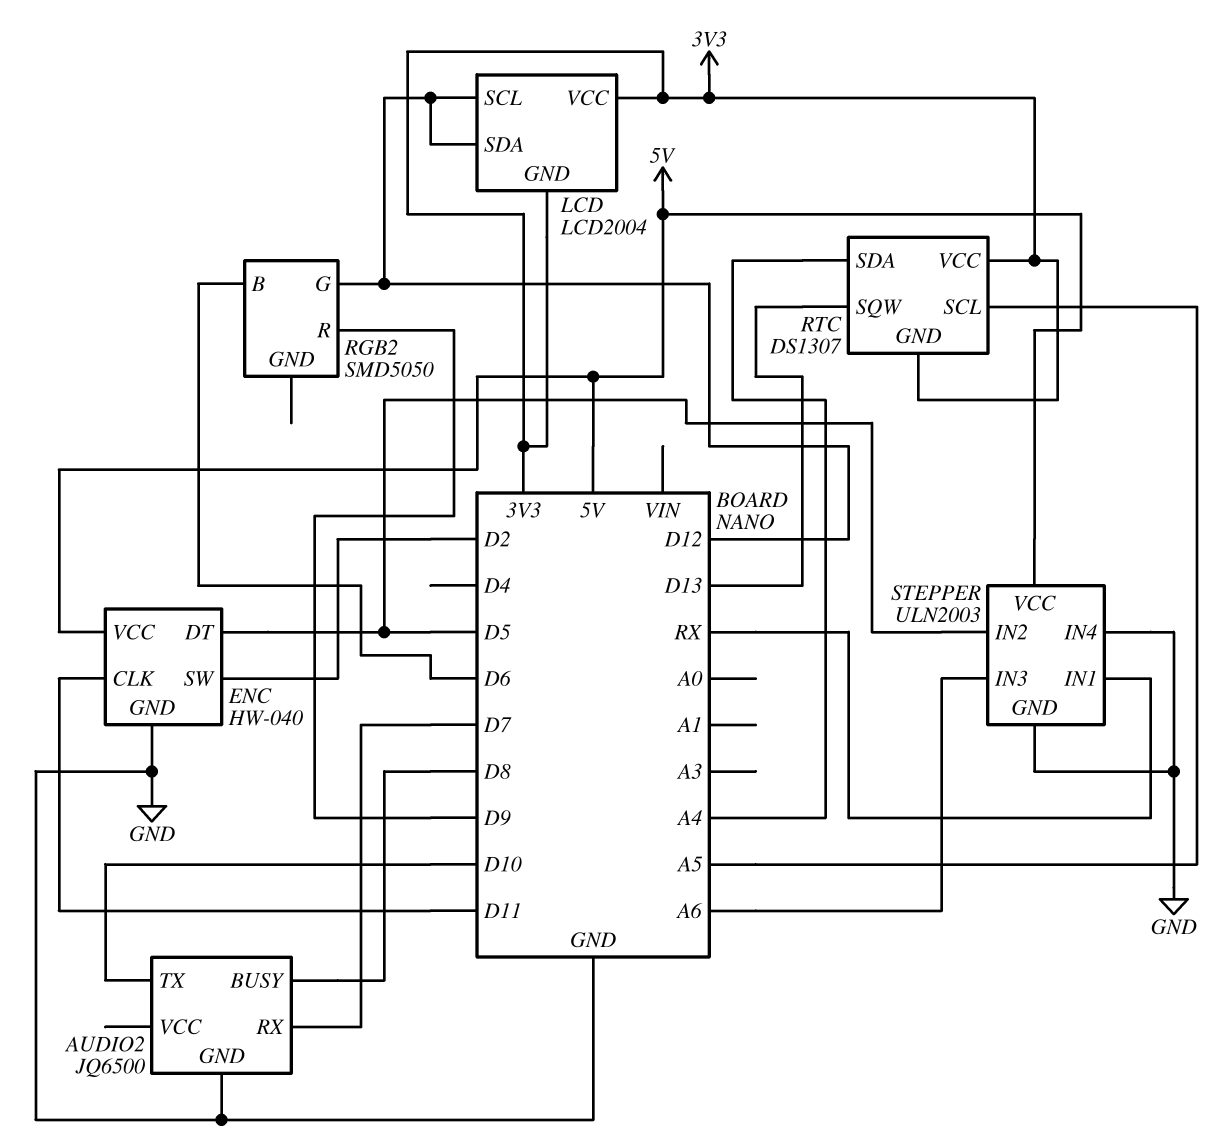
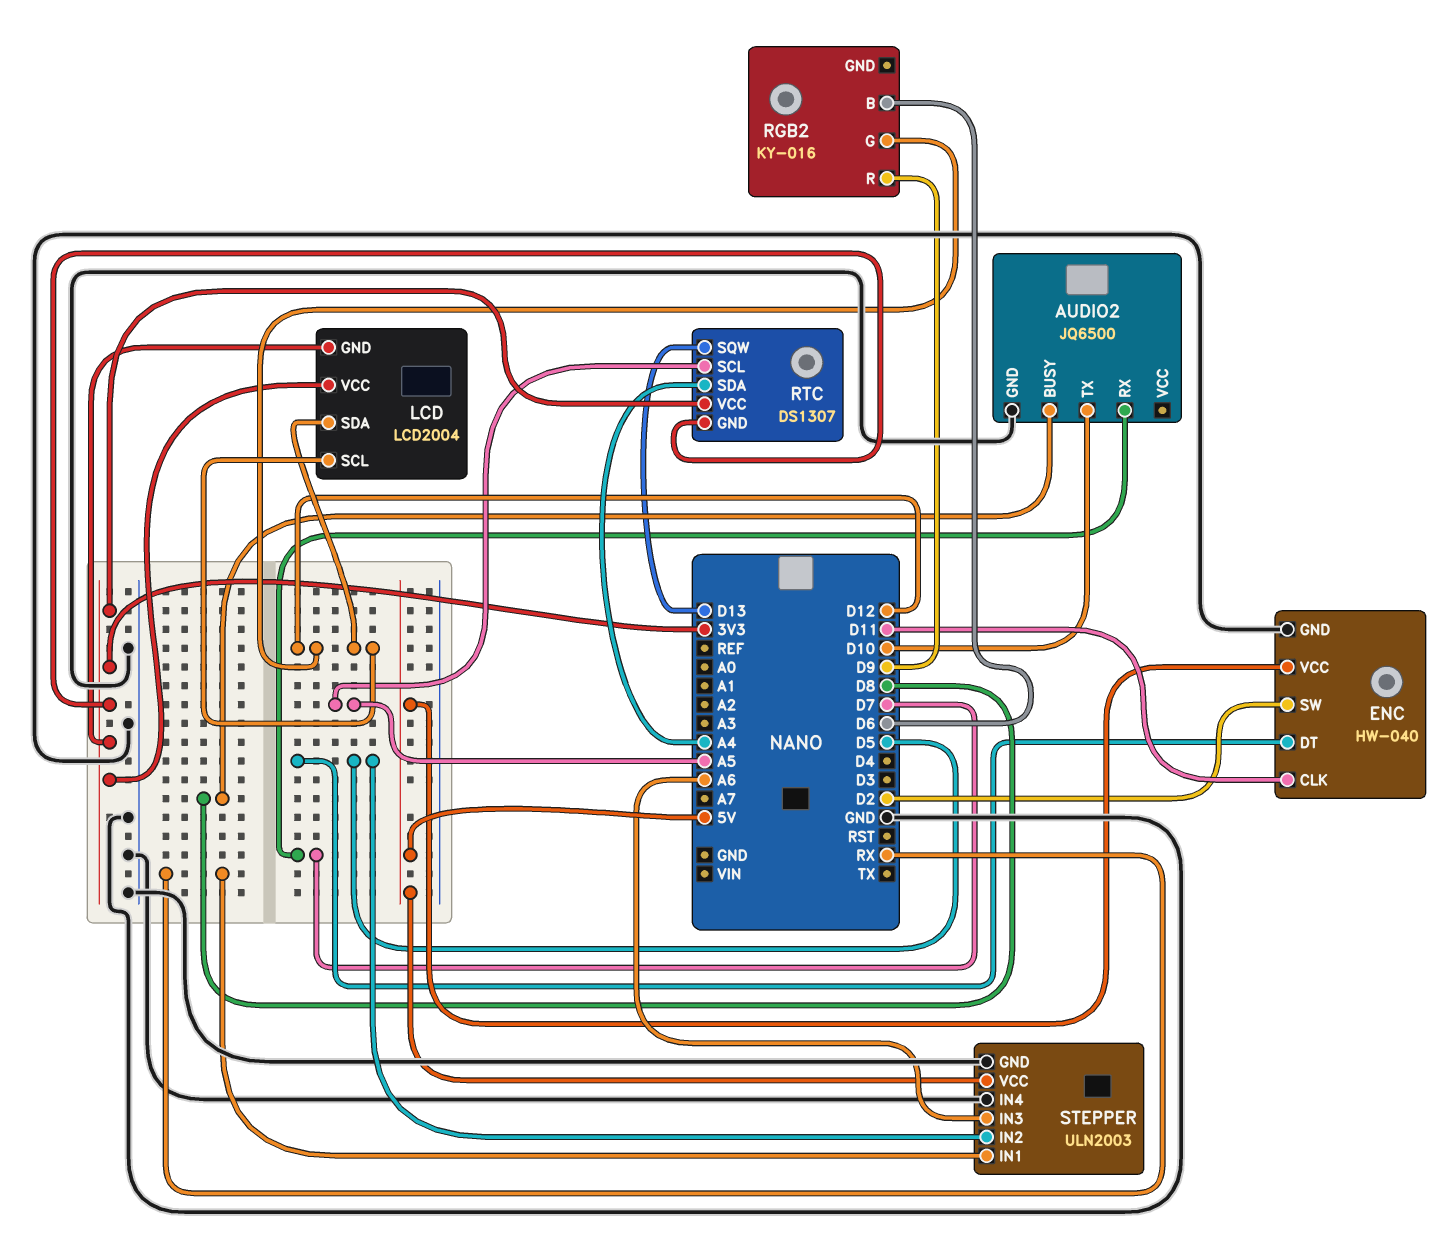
RGB2: SMD5050 -> KY-016

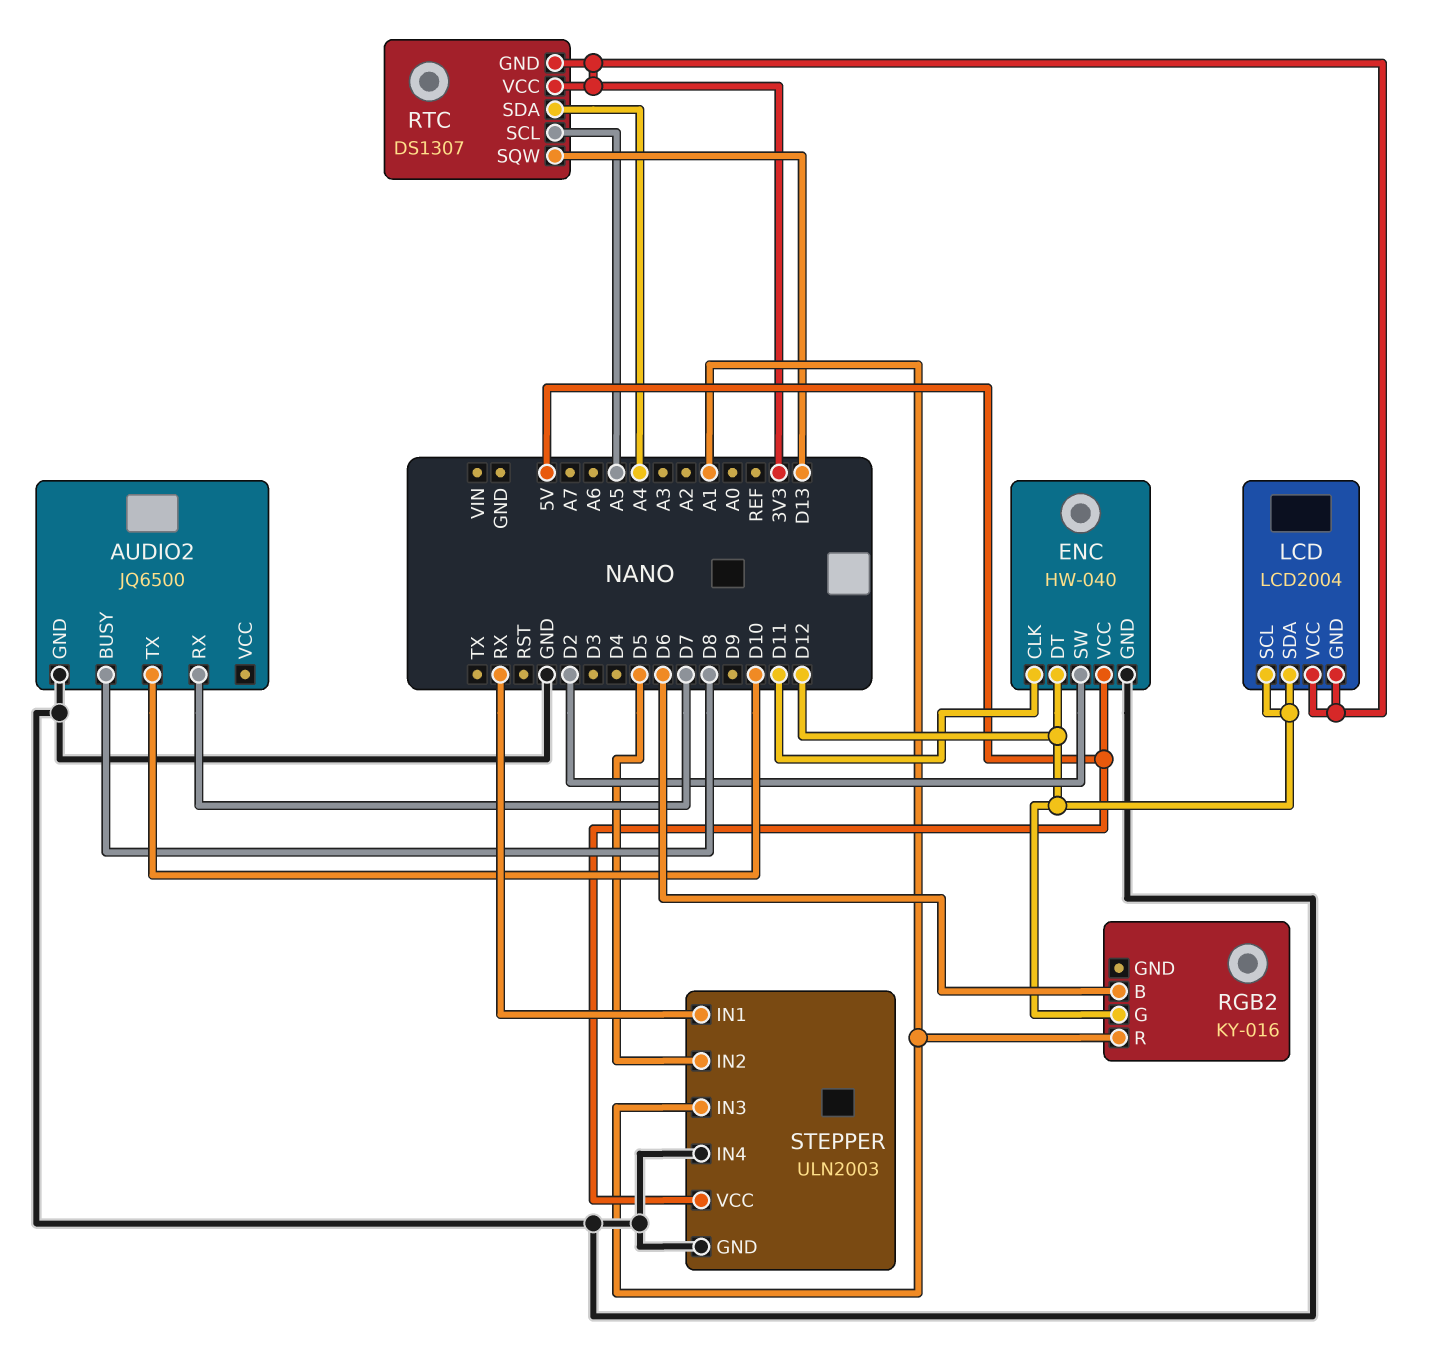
ENC pin DT: D5 -> D12
RGB2 pin R: D9 -> A1
STEPPER pin IN3: A6 -> A1

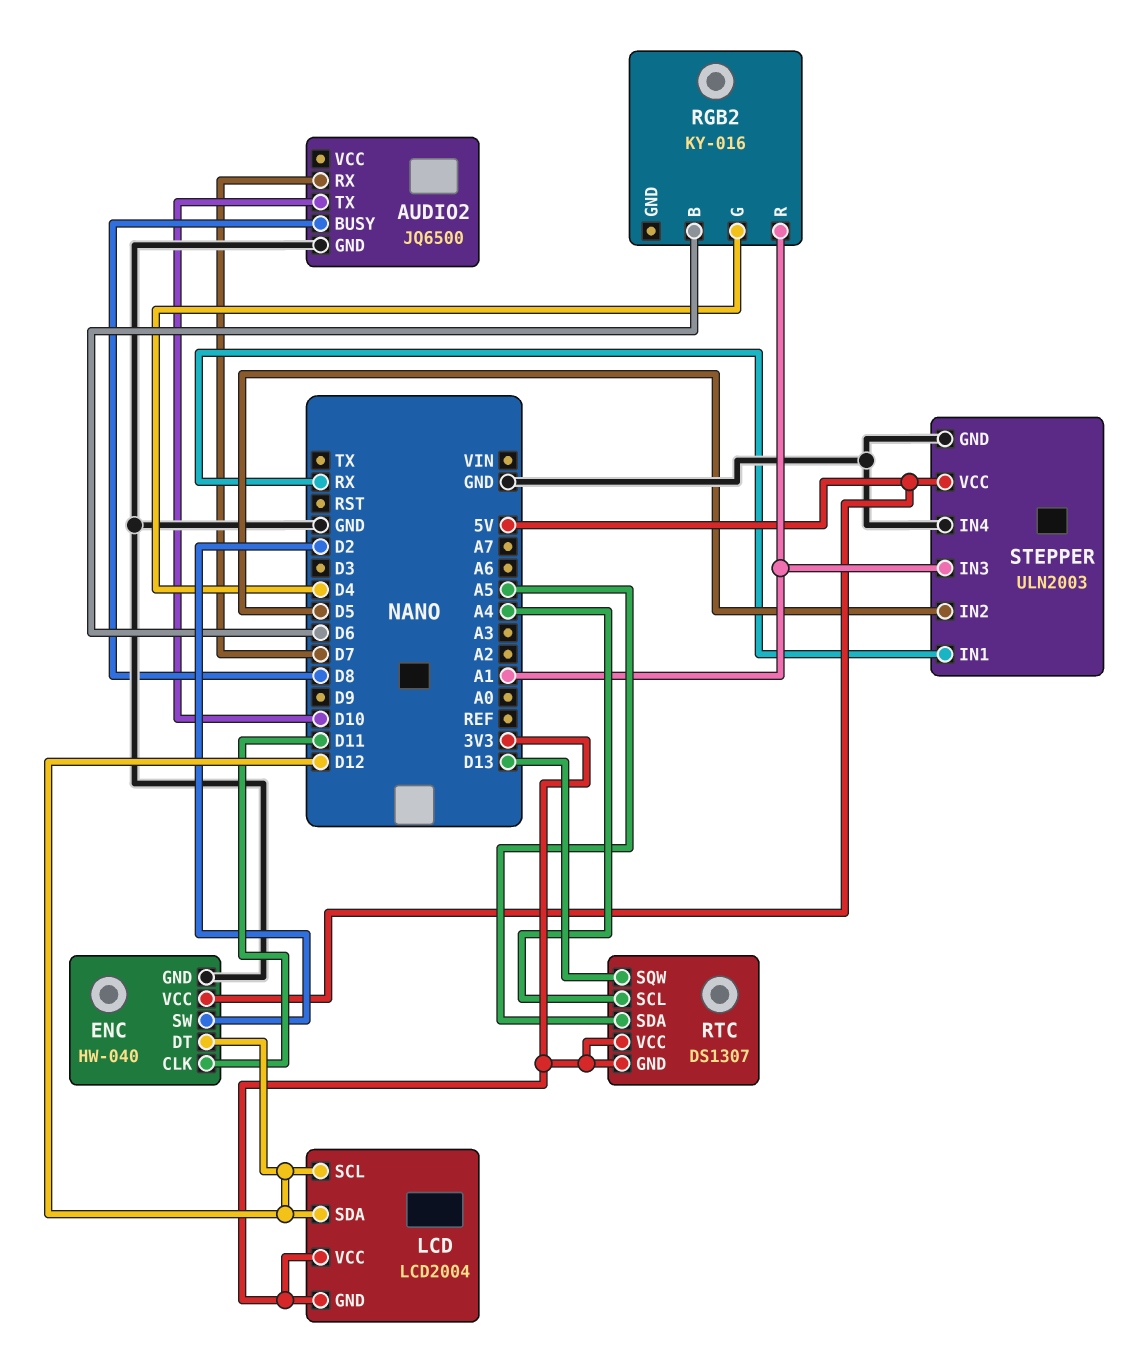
RGB2 pin G: D12 -> D4
RTC pin SCL: A5 -> A4
RTC pin SDA: A4 -> A5

